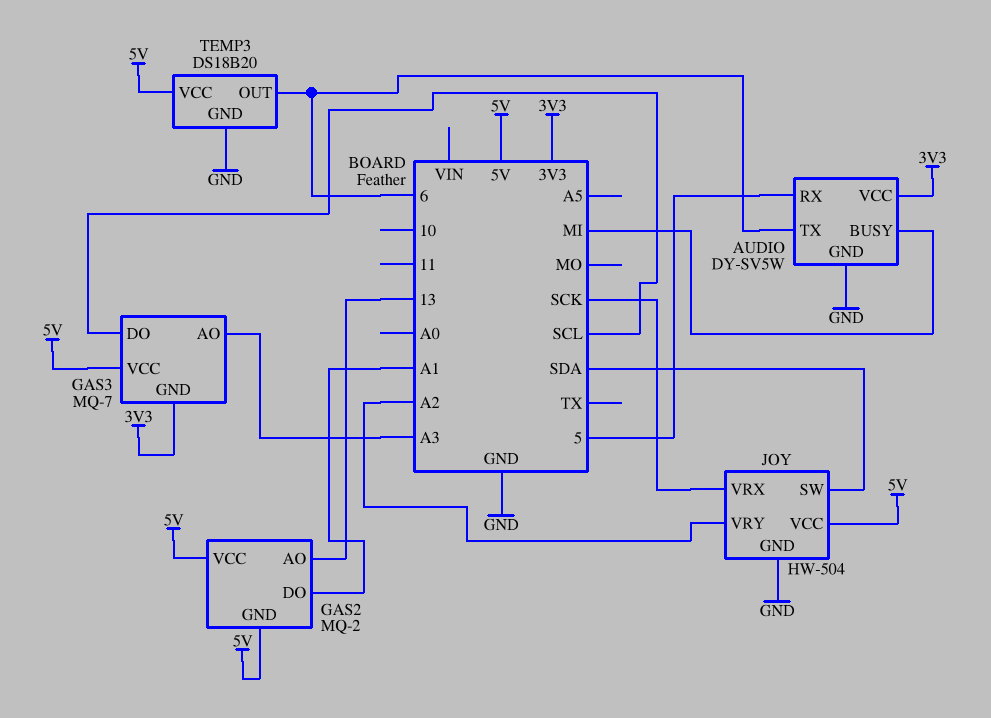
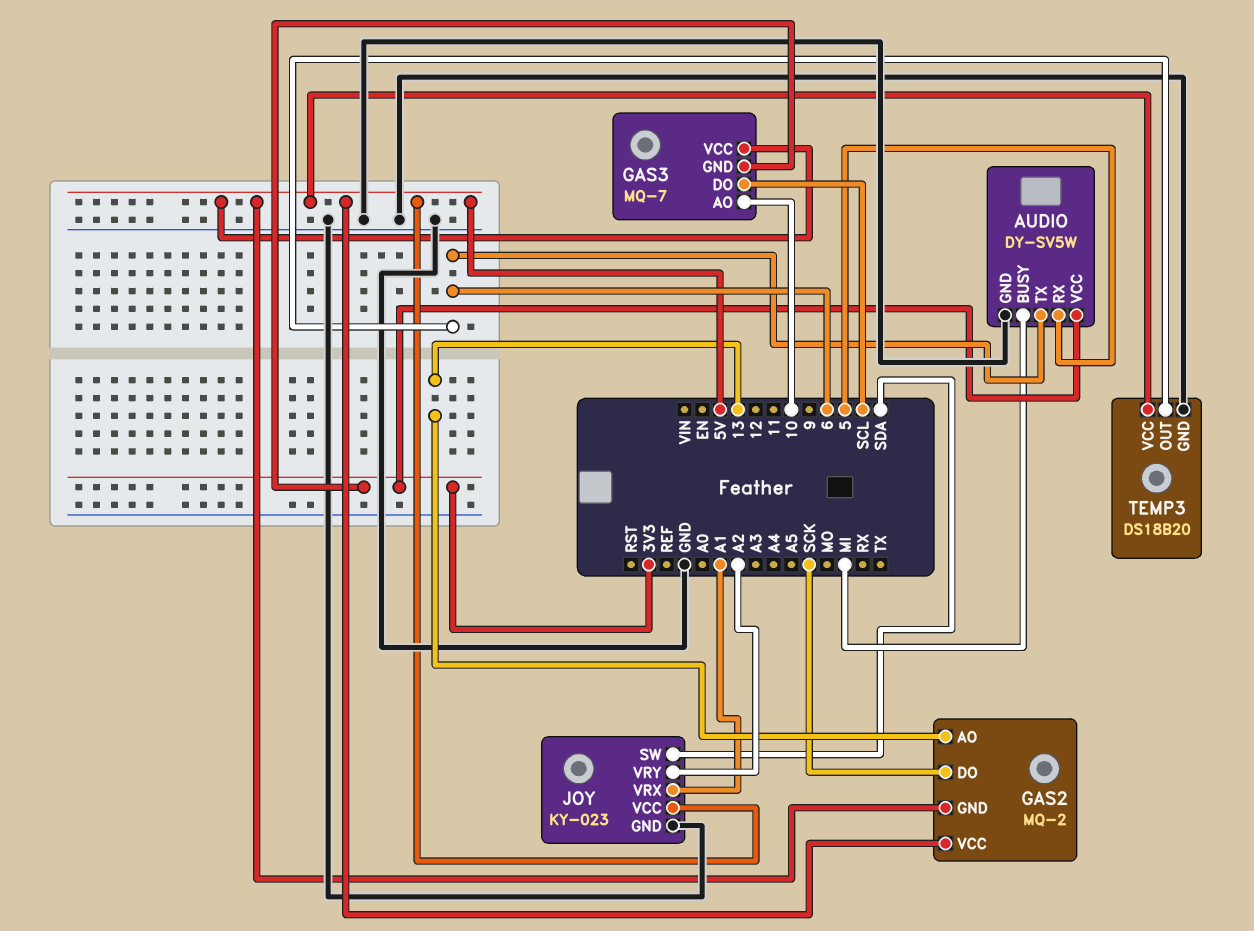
GAS2 pin DO: A1 -> SCK
GAS3 pin AO: A3 -> 10
JOY: HW-504 -> KY-023
JOY pin VRX: SCK -> A1

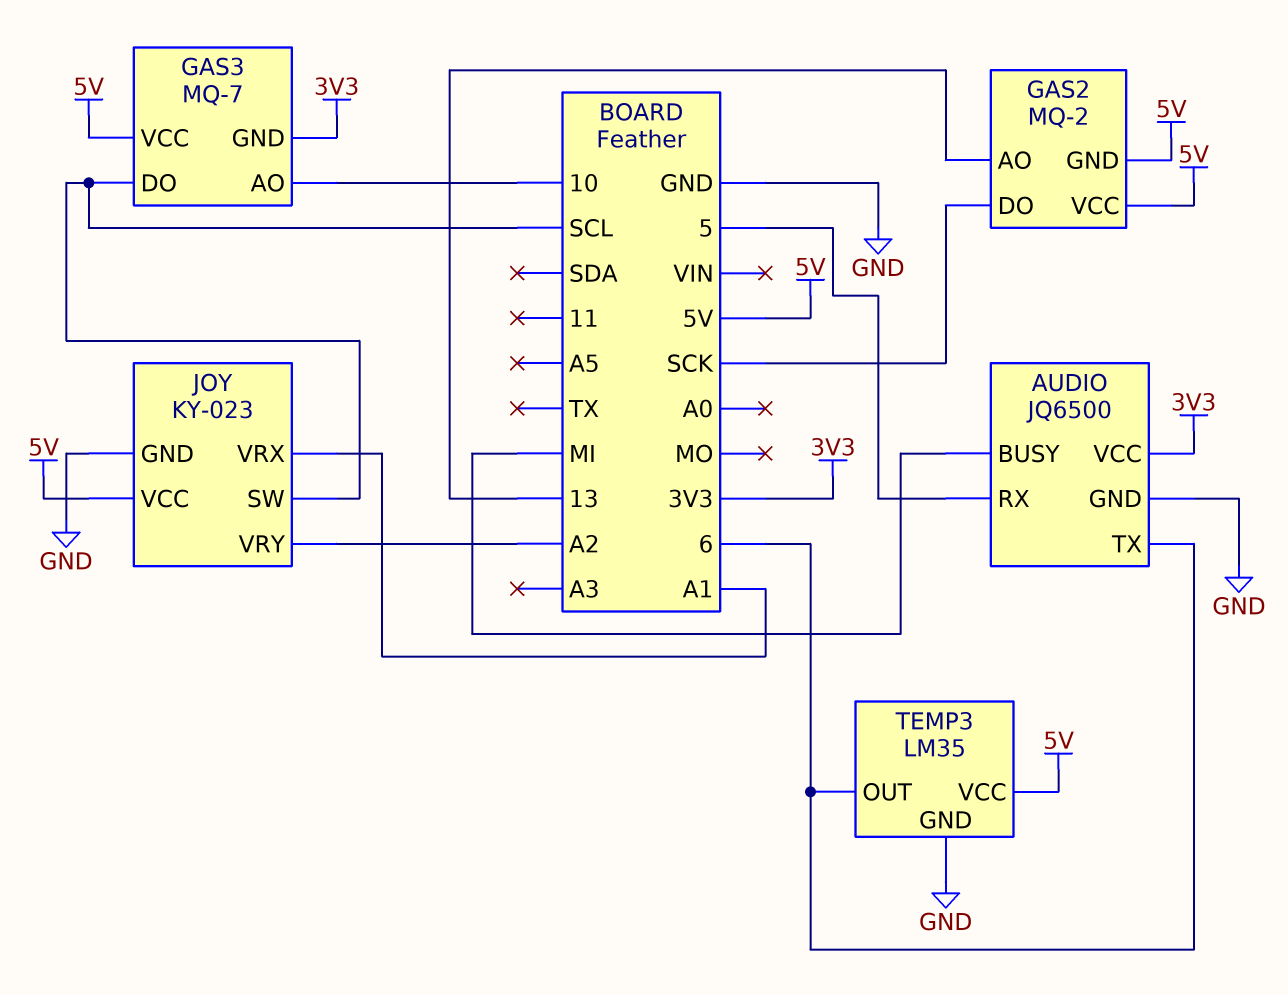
AUDIO: DY-SV5W -> JQ6500
JOY pin SW: SDA -> SCL
TEMP3: DS18B20 -> LM35

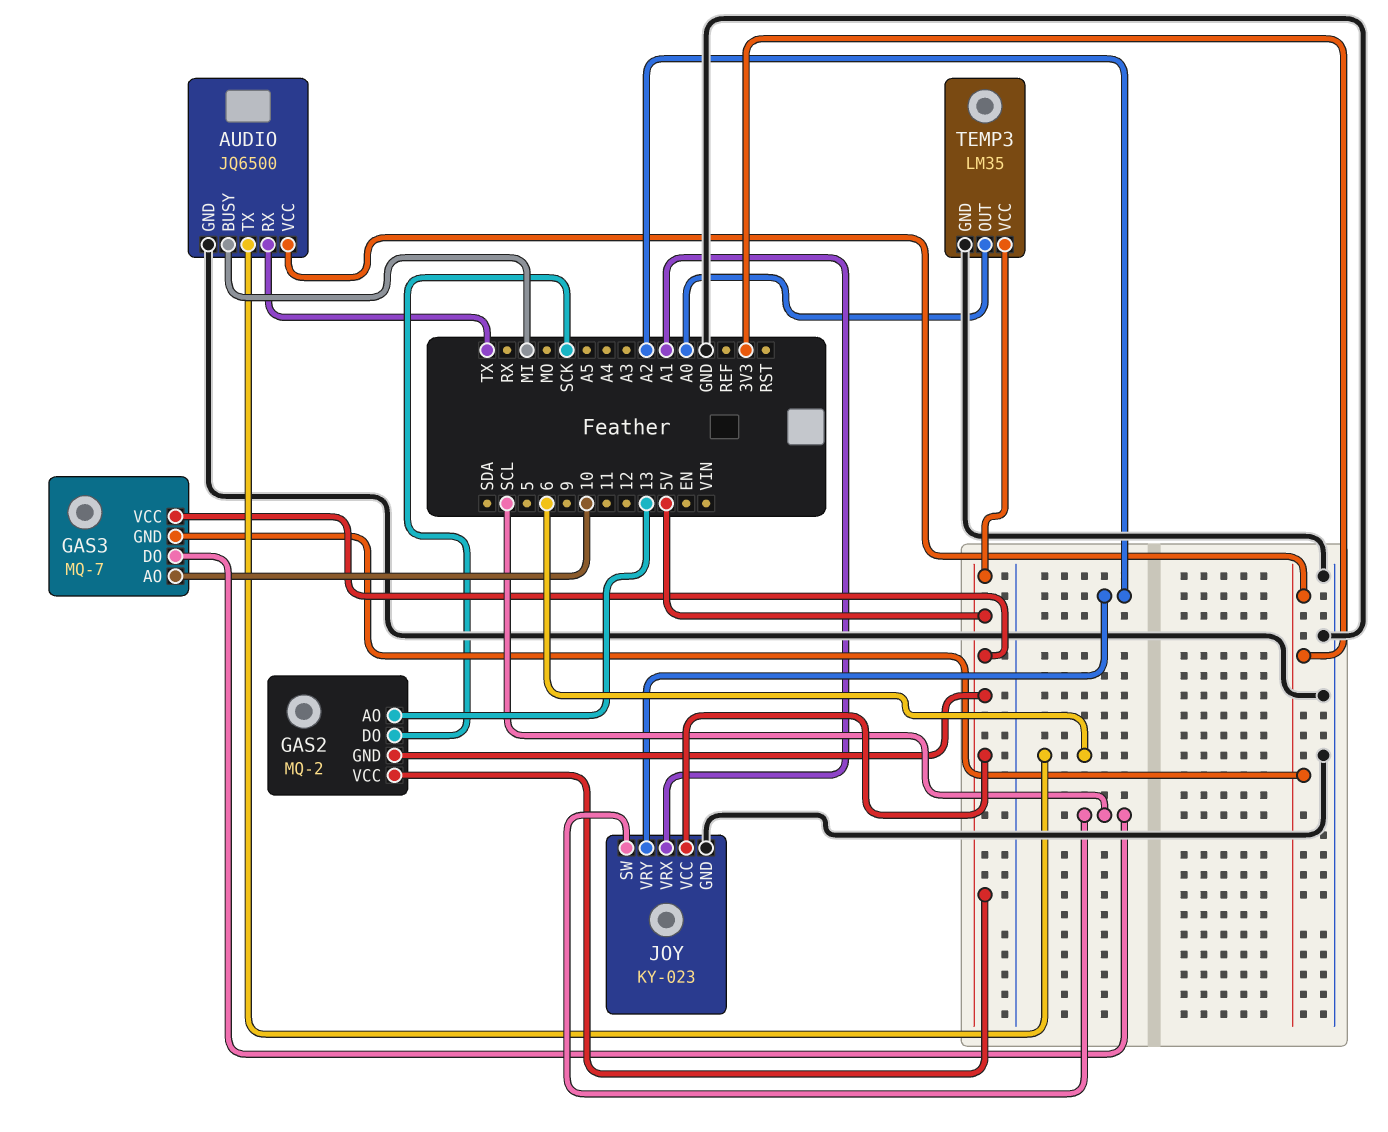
AUDIO pin RX: 5 -> TX
TEMP3 pin OUT: 6 -> A0

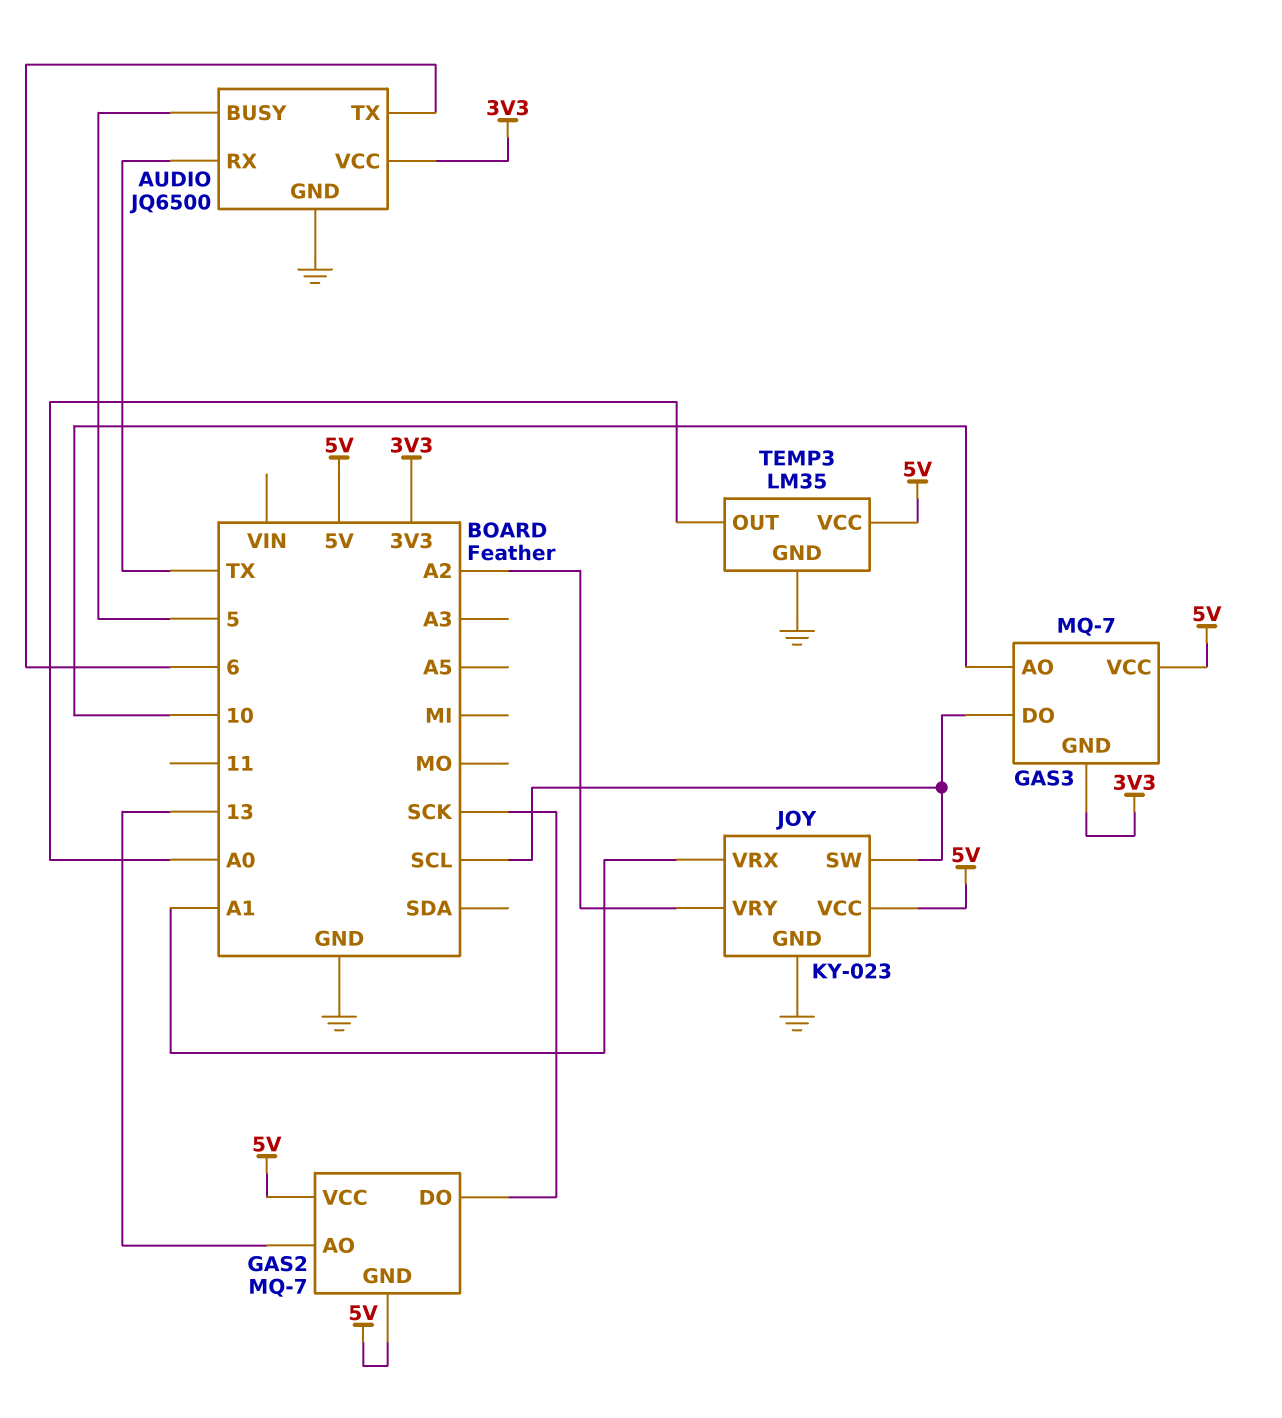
AUDIO pin BUSY: MI -> 5
GAS2: MQ-2 -> MQ-7

